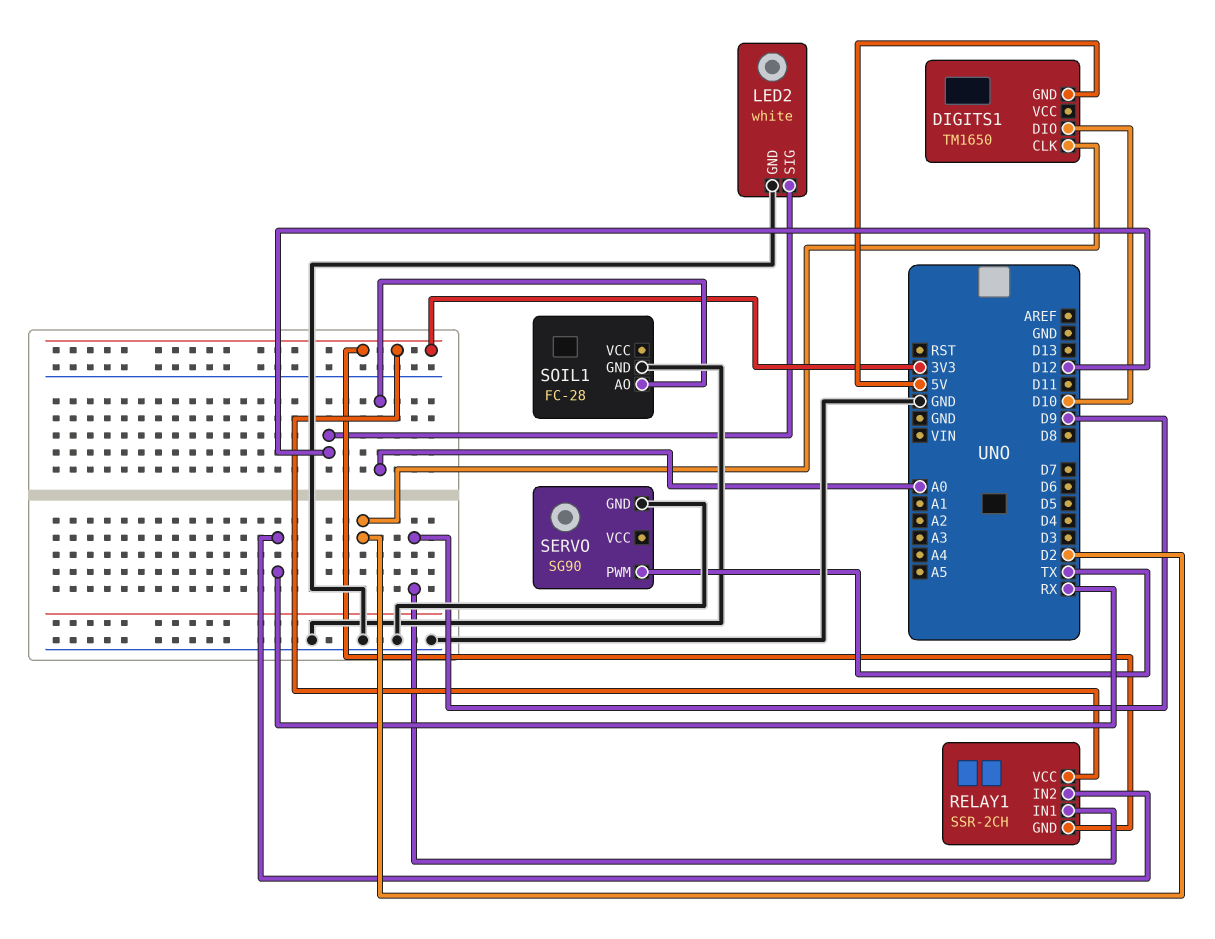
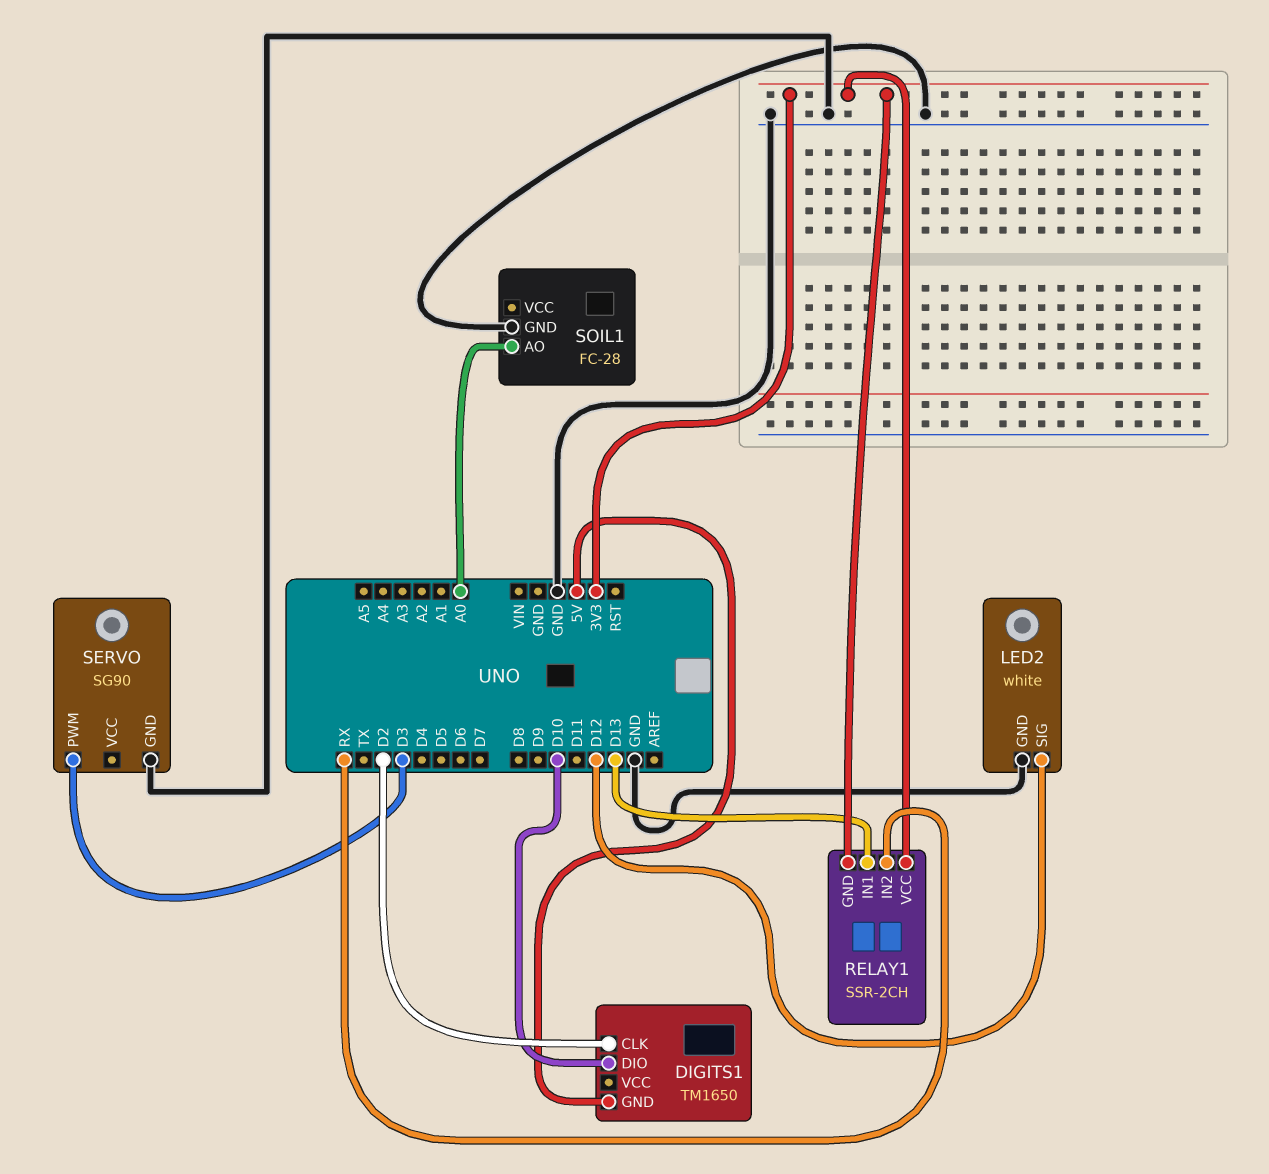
RELAY1 pin IN1: D9 -> D13
SERVO pin PWM: TX -> D3

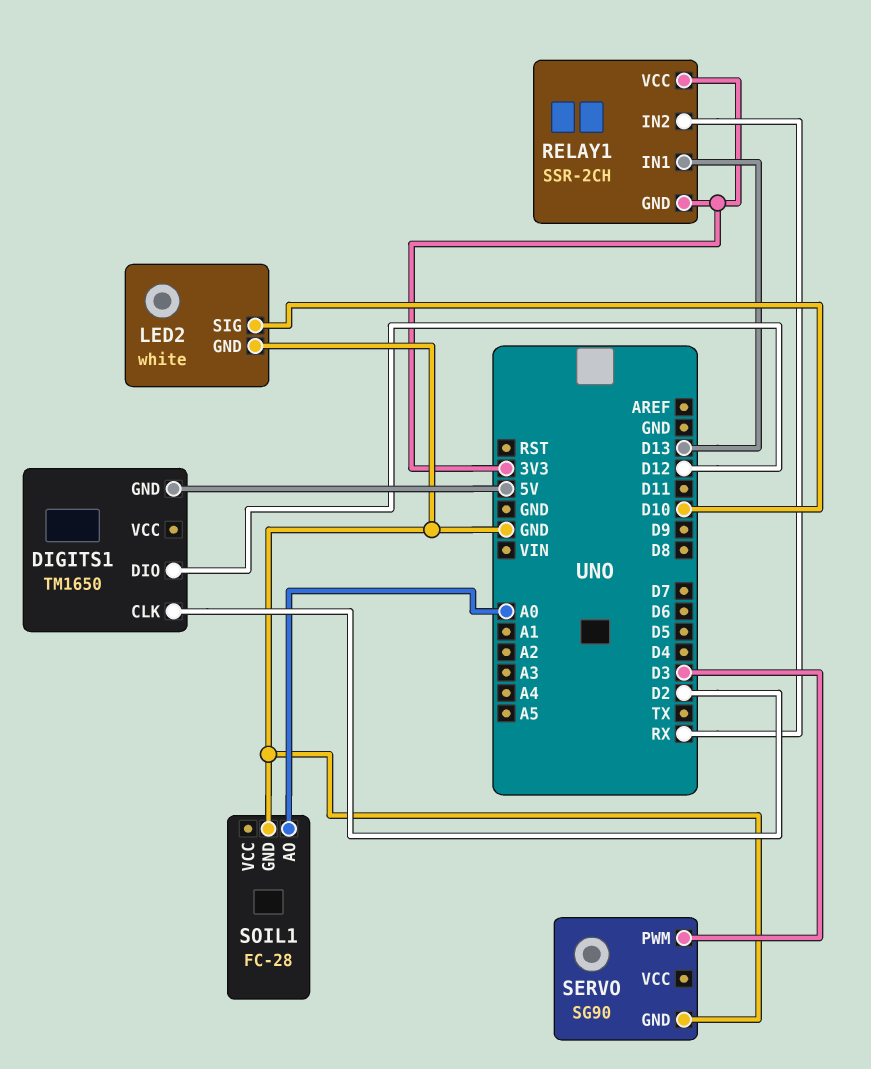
DIGITS1 pin DIO: D10 -> D12
LED2 pin SIG: D12 -> D10

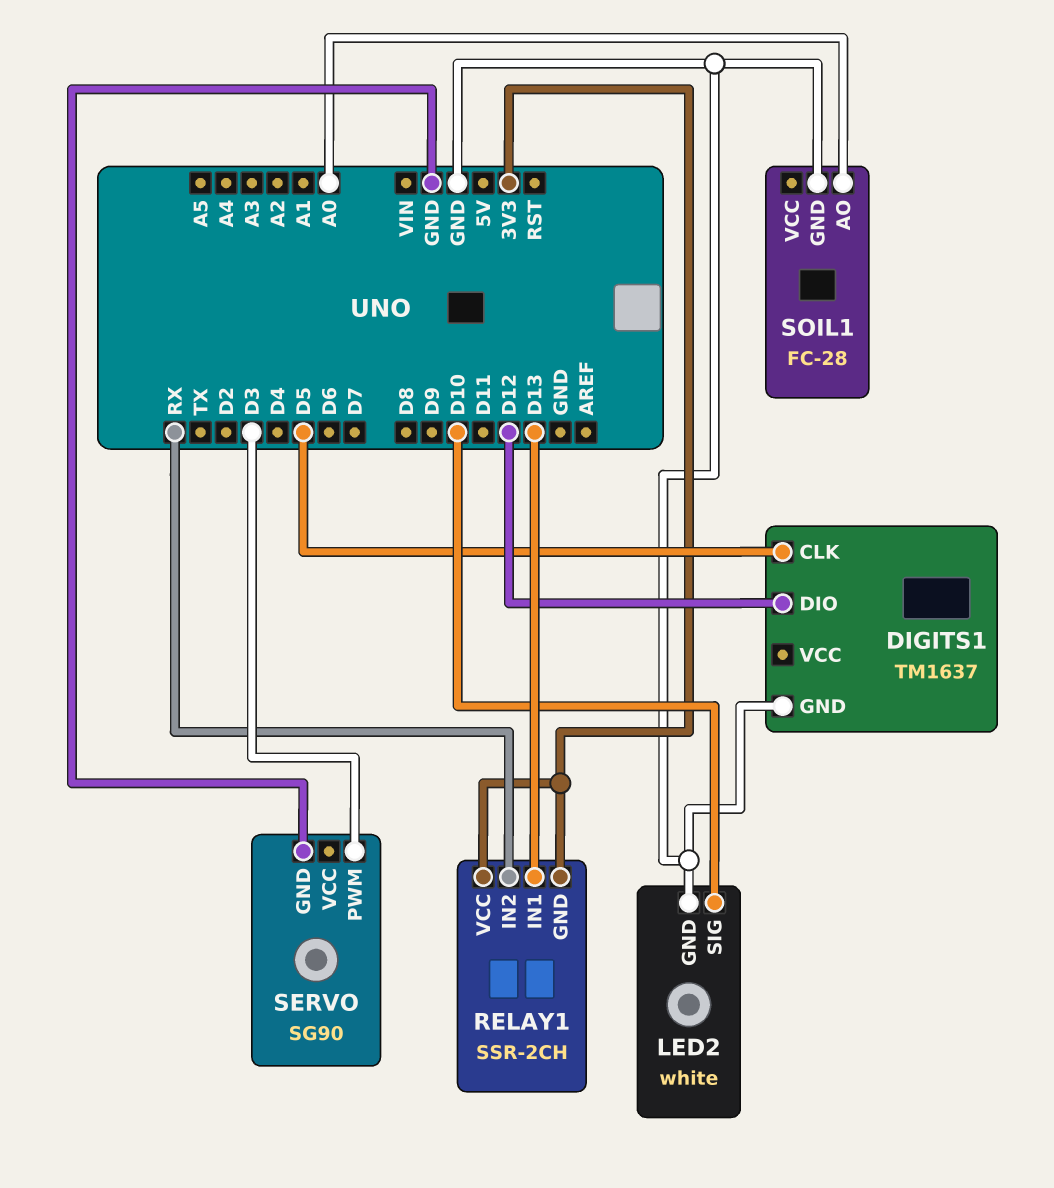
DIGITS1: TM1650 -> TM1637
DIGITS1 pin CLK: D2 -> D5
DIGITS1 pin GND: 5V -> GND

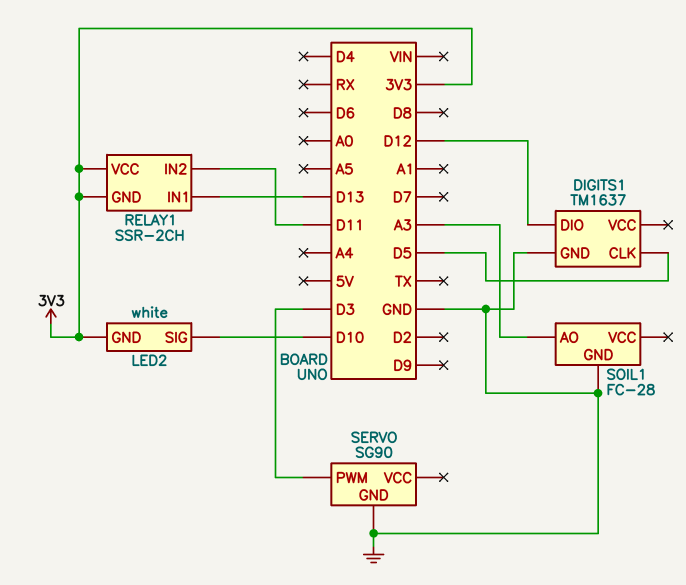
LED2 pin GND: GND -> 3V3
RELAY1 pin IN2: RX -> D11
SOIL1 pin AO: A0 -> A3

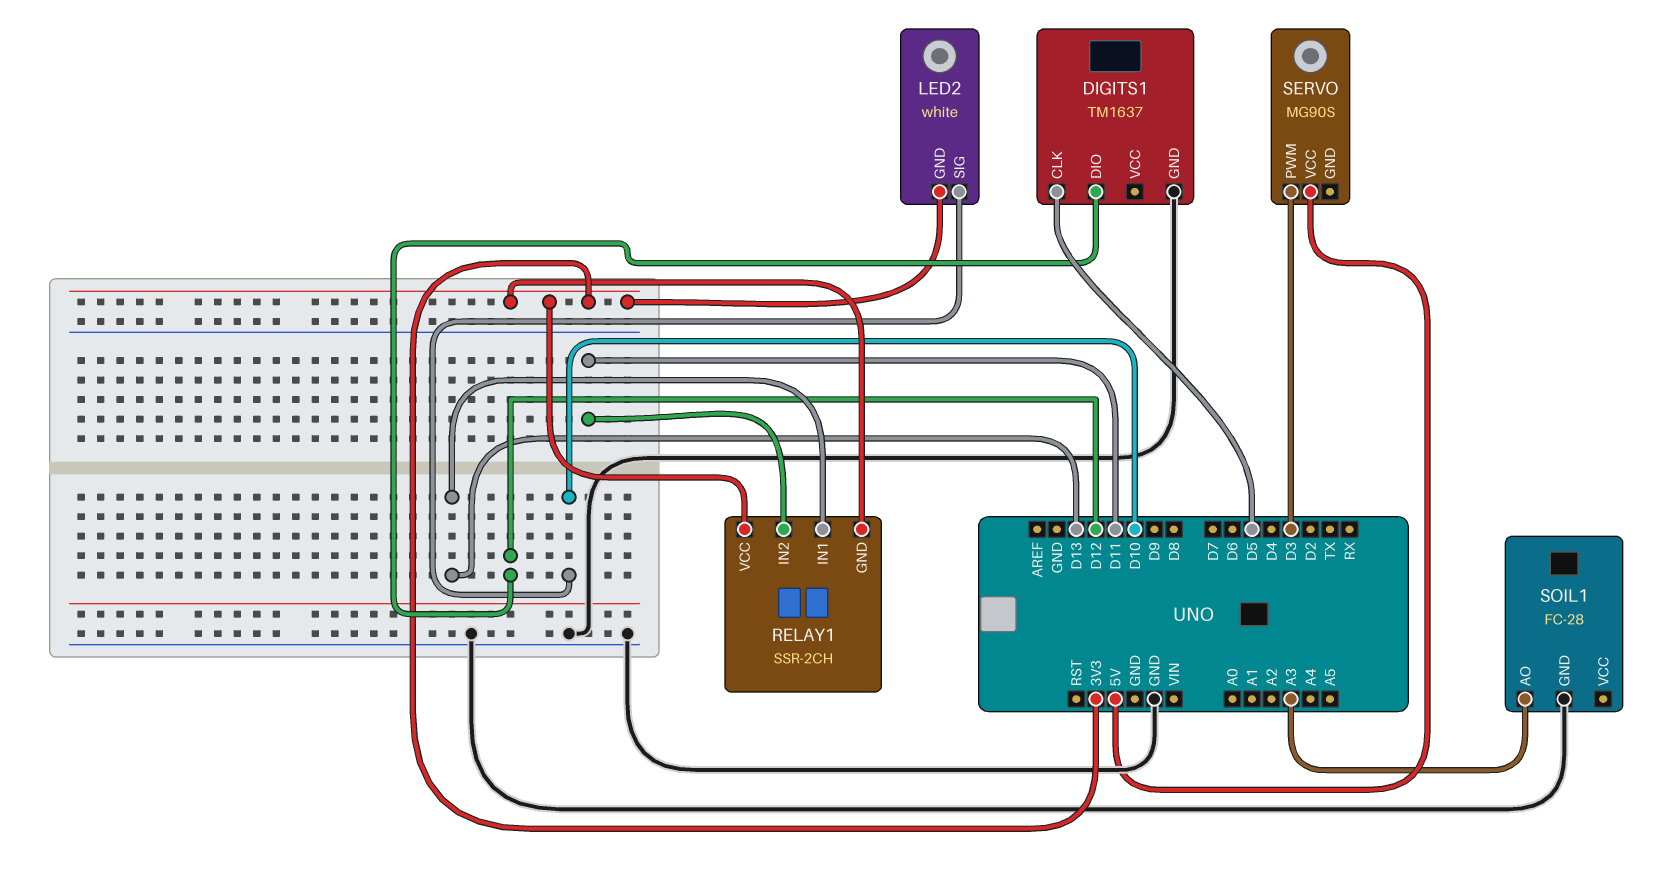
SERVO: SG90 -> MG90S
SERVO pin GND: GND -> none
SERVO pin VCC: none -> 5V

